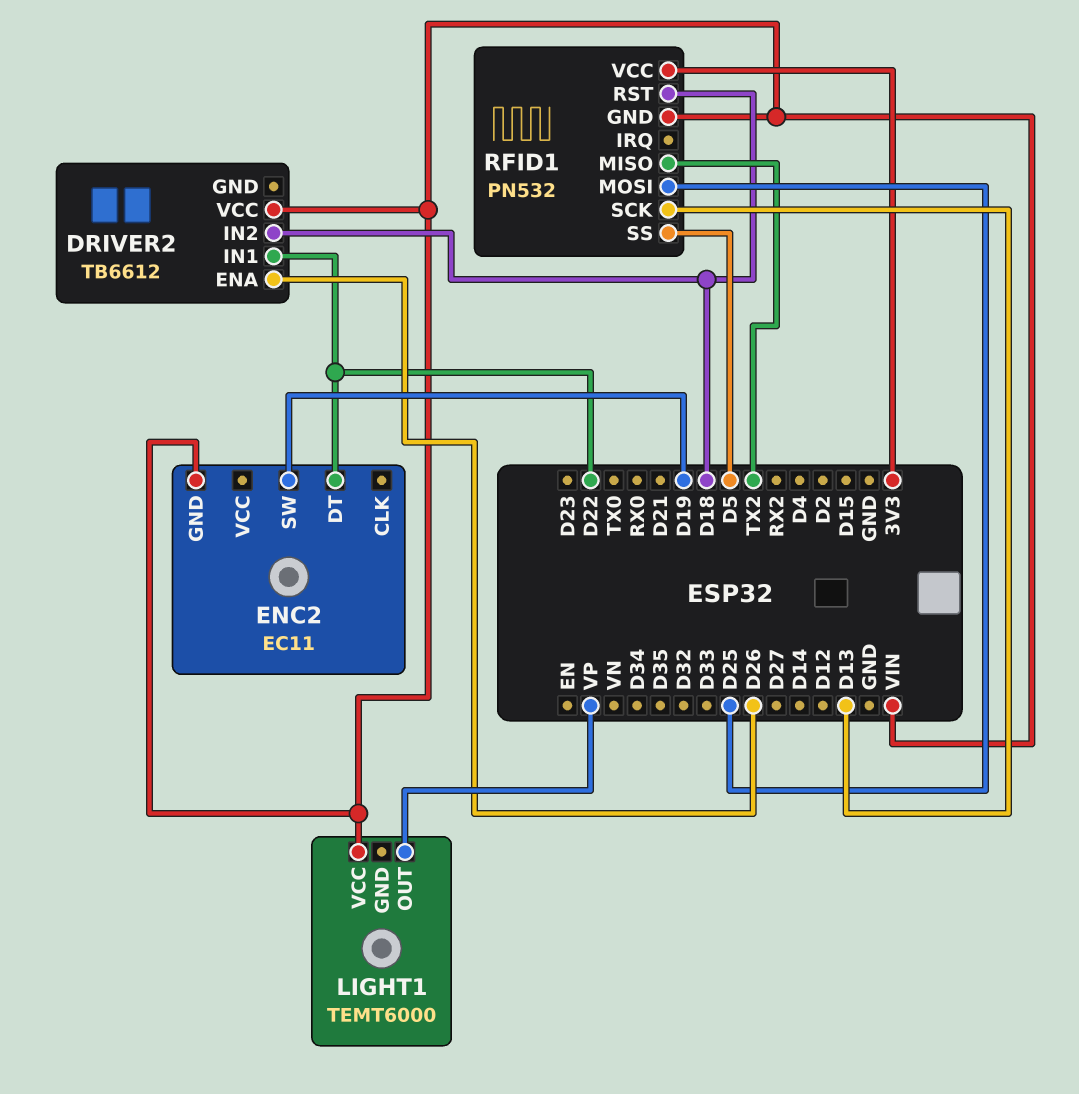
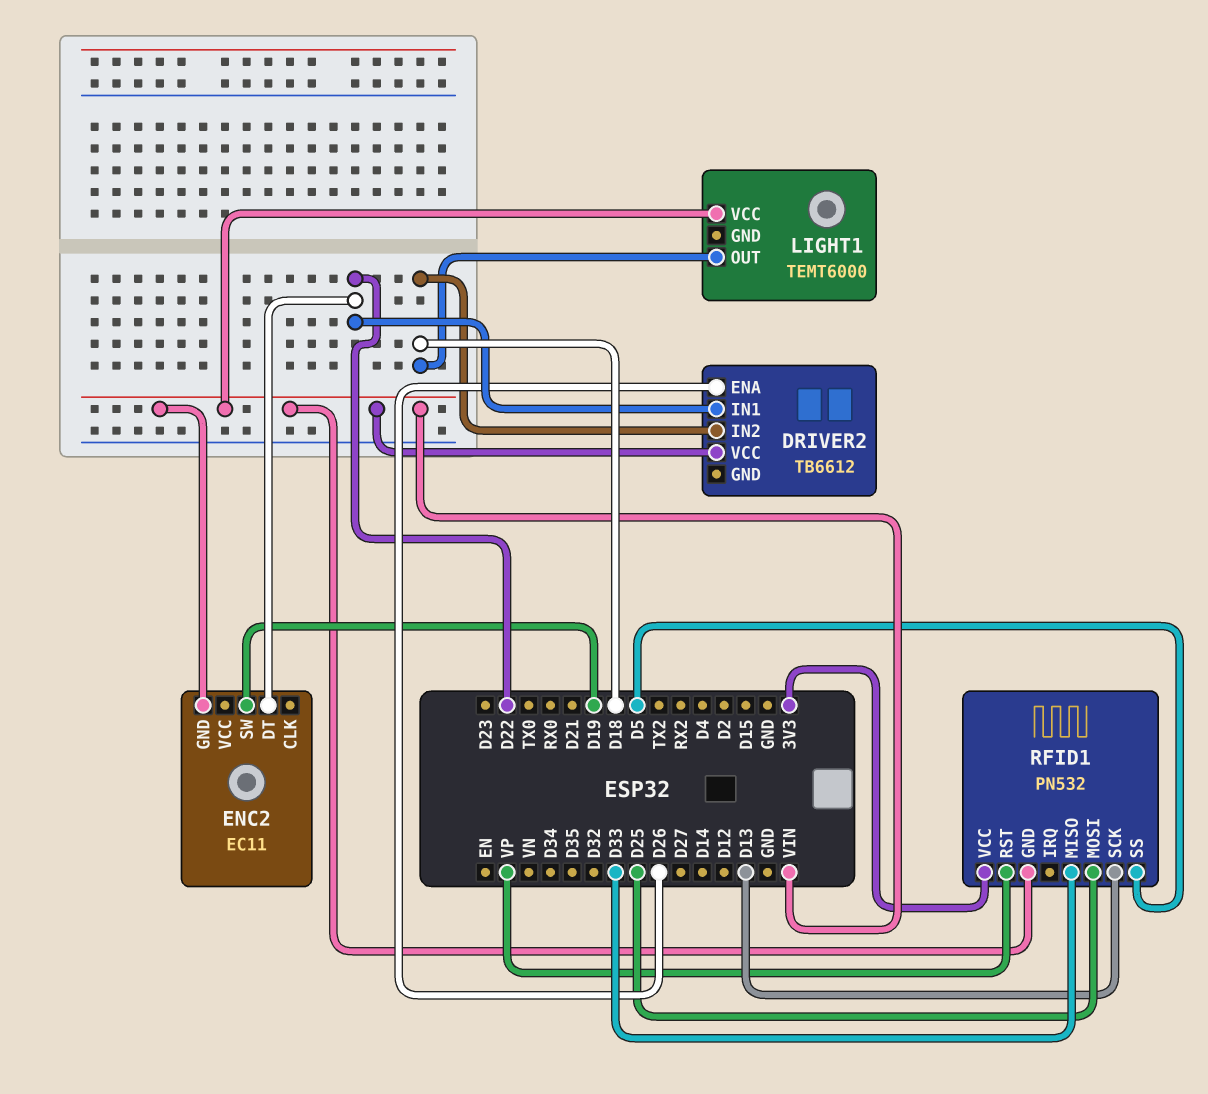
LIGHT1 pin OUT: VP -> D18
RFID1 pin MISO: TX2 -> D33
RFID1 pin RST: D18 -> VP

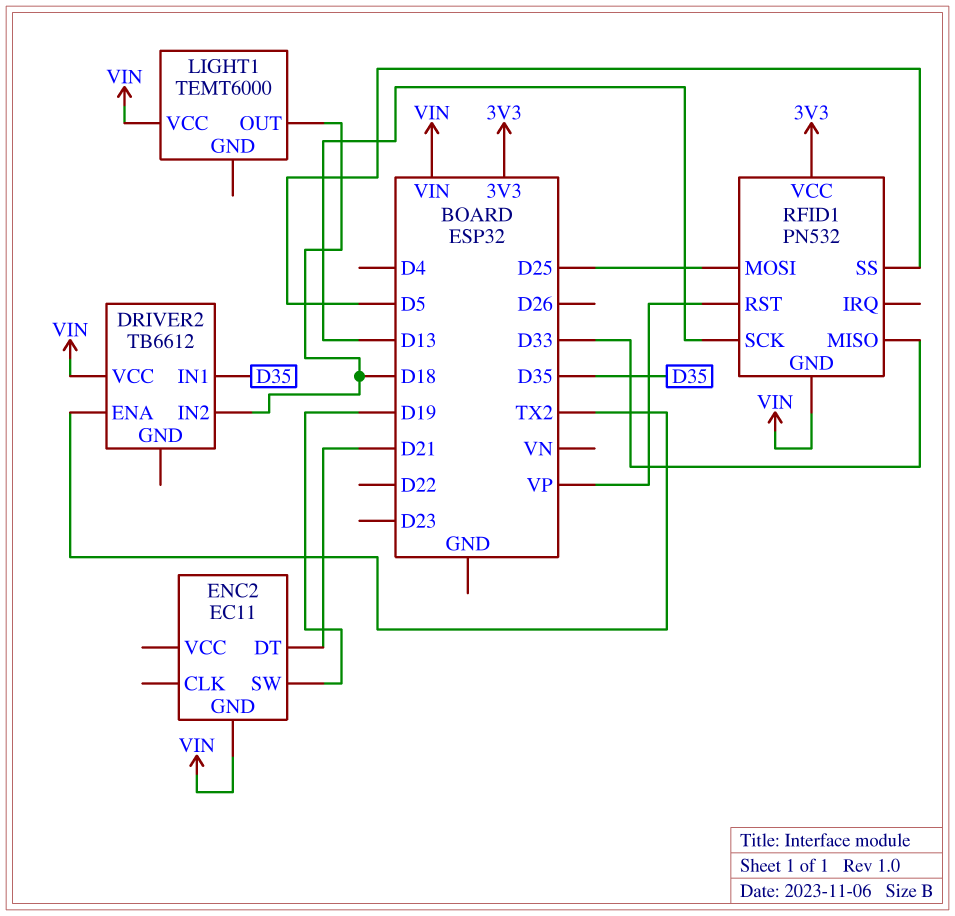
DRIVER2 pin ENA: D26 -> TX2
DRIVER2 pin IN1: D22 -> D35
ENC2 pin DT: D22 -> D21

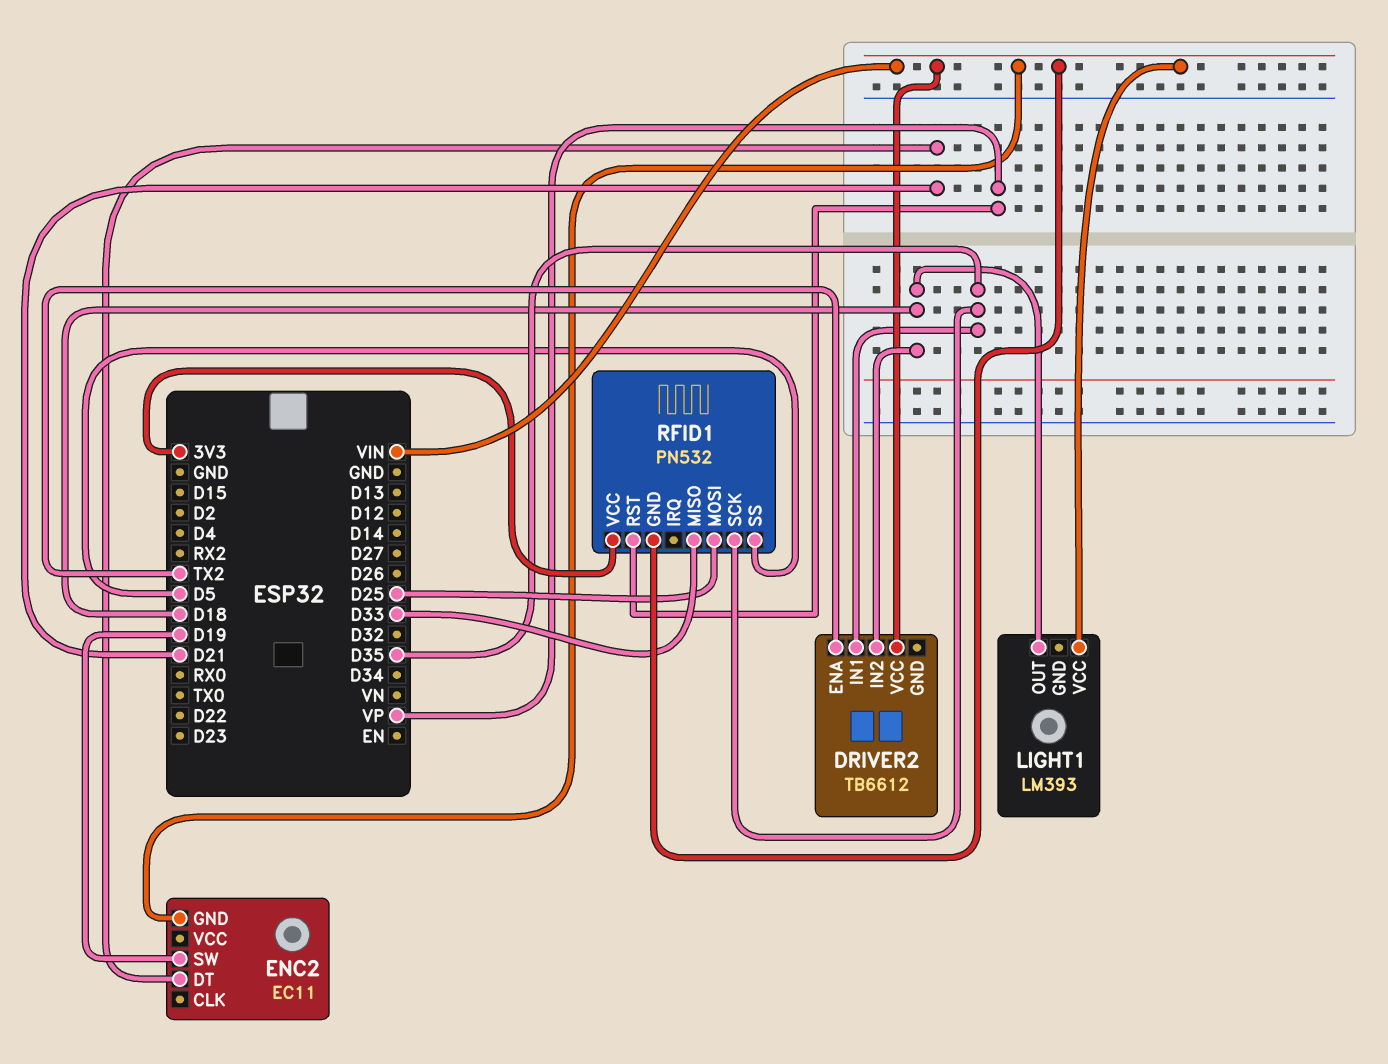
LIGHT1: TEMT6000 -> LM393
RFID1 pin SCK: D13 -> D35

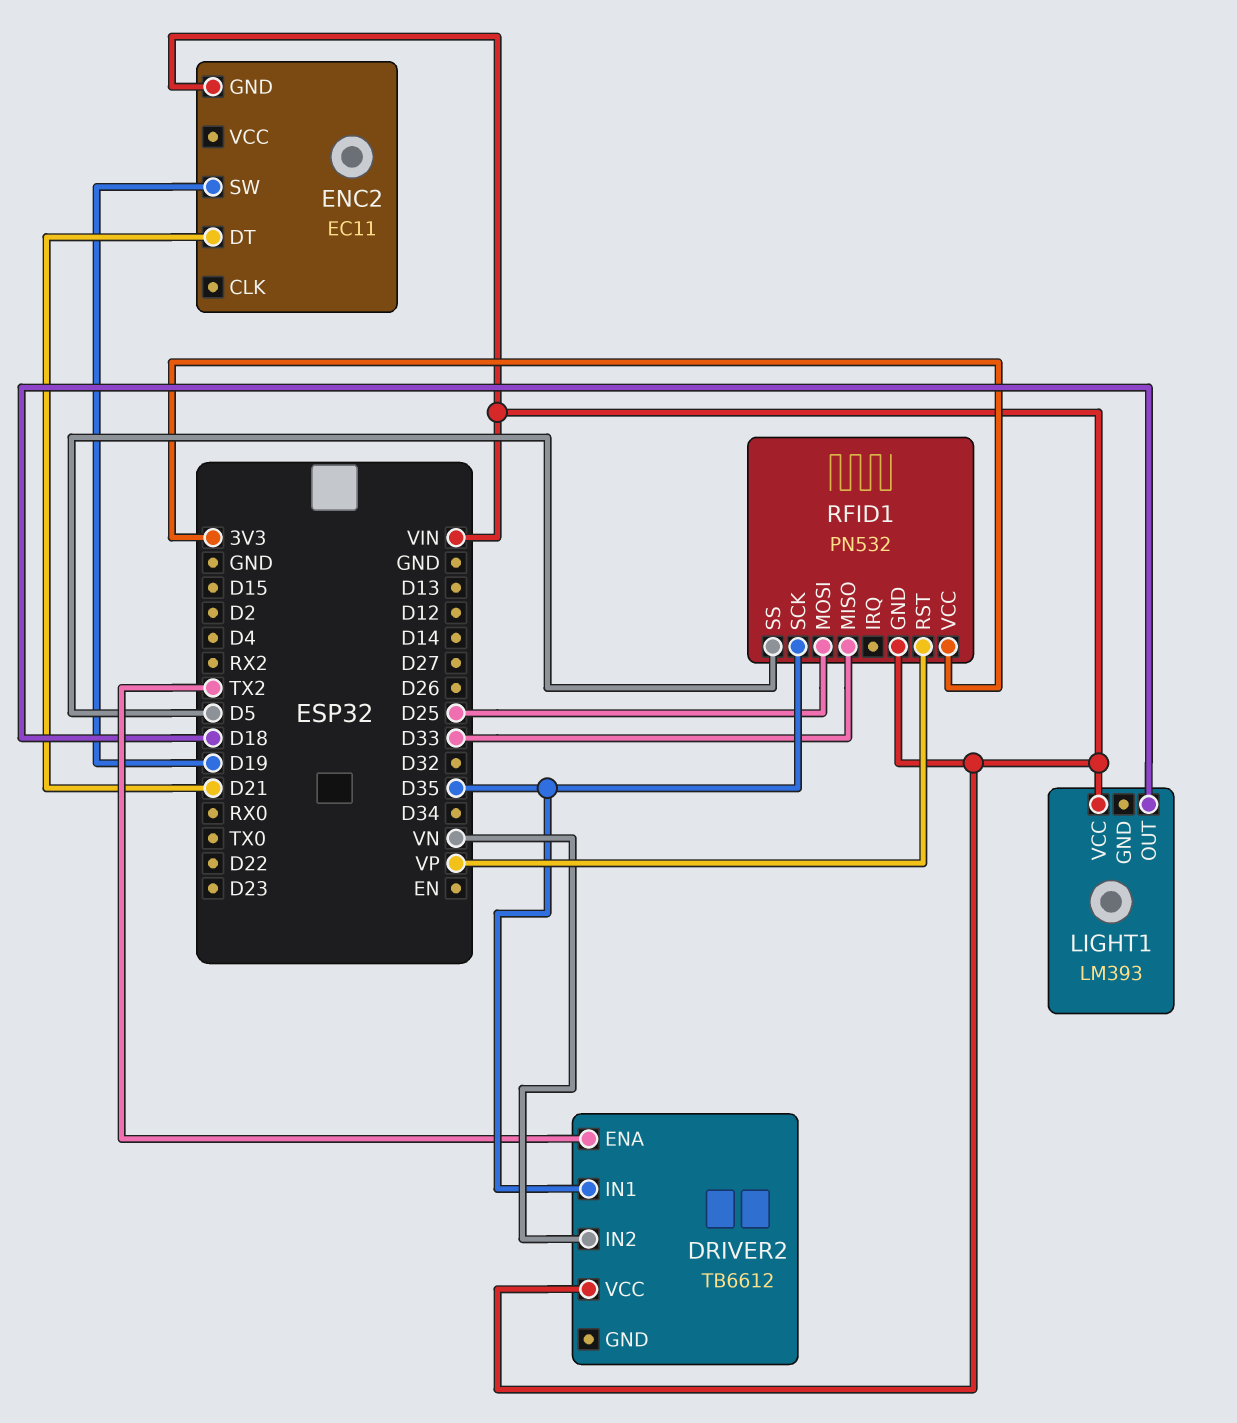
DRIVER2 pin IN2: D18 -> VN

